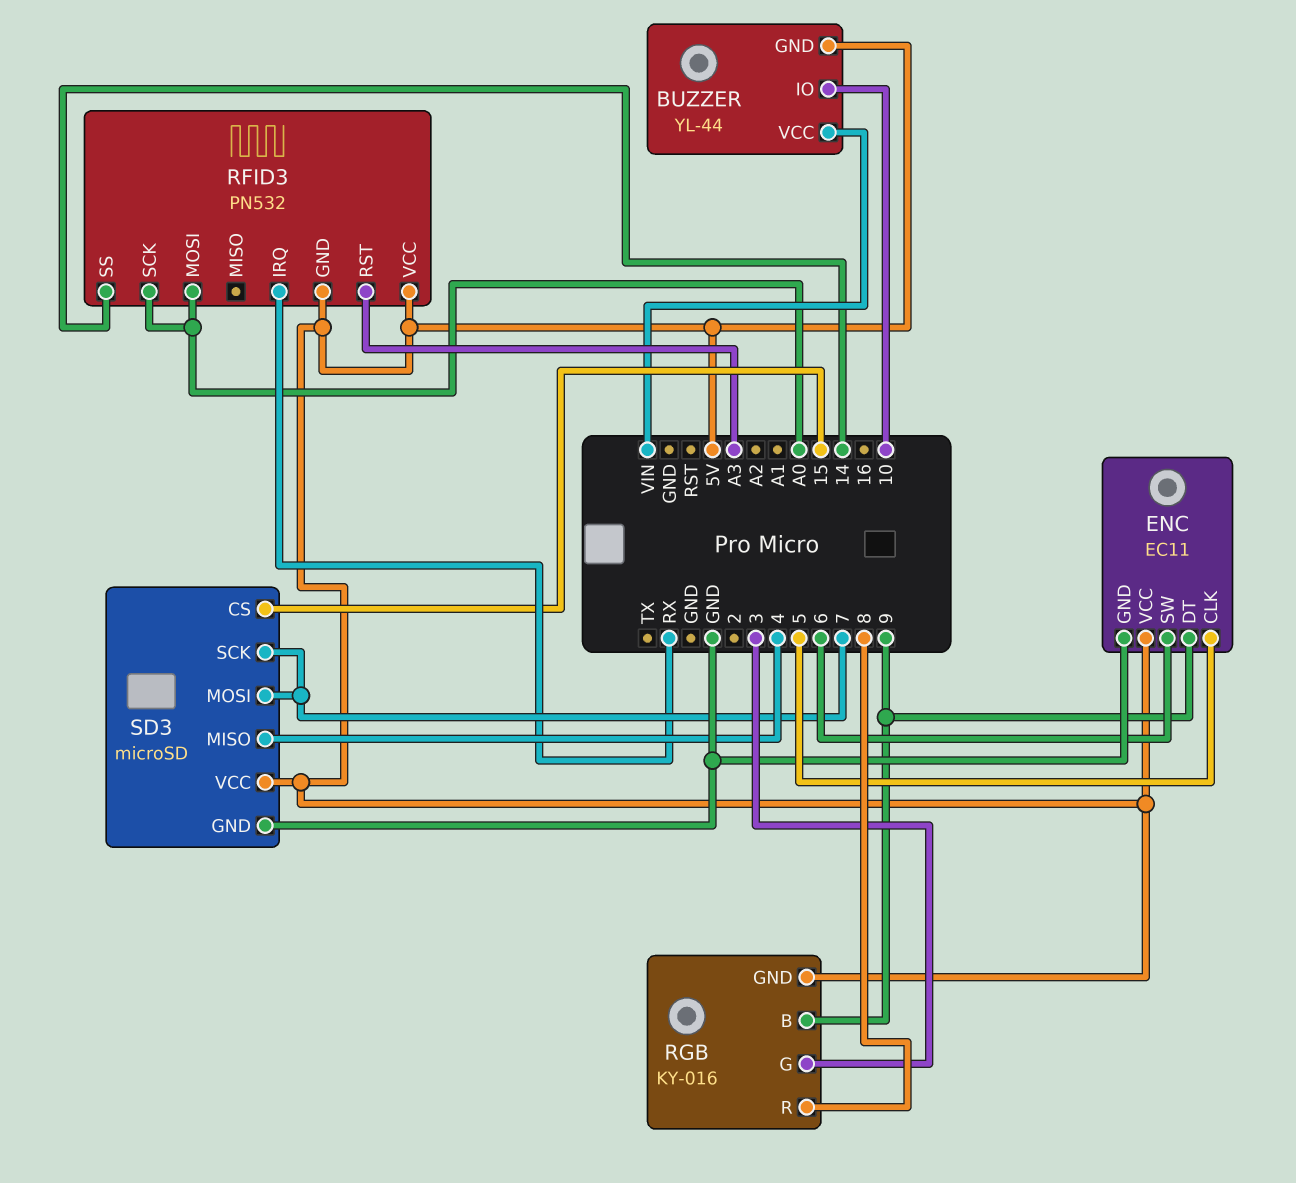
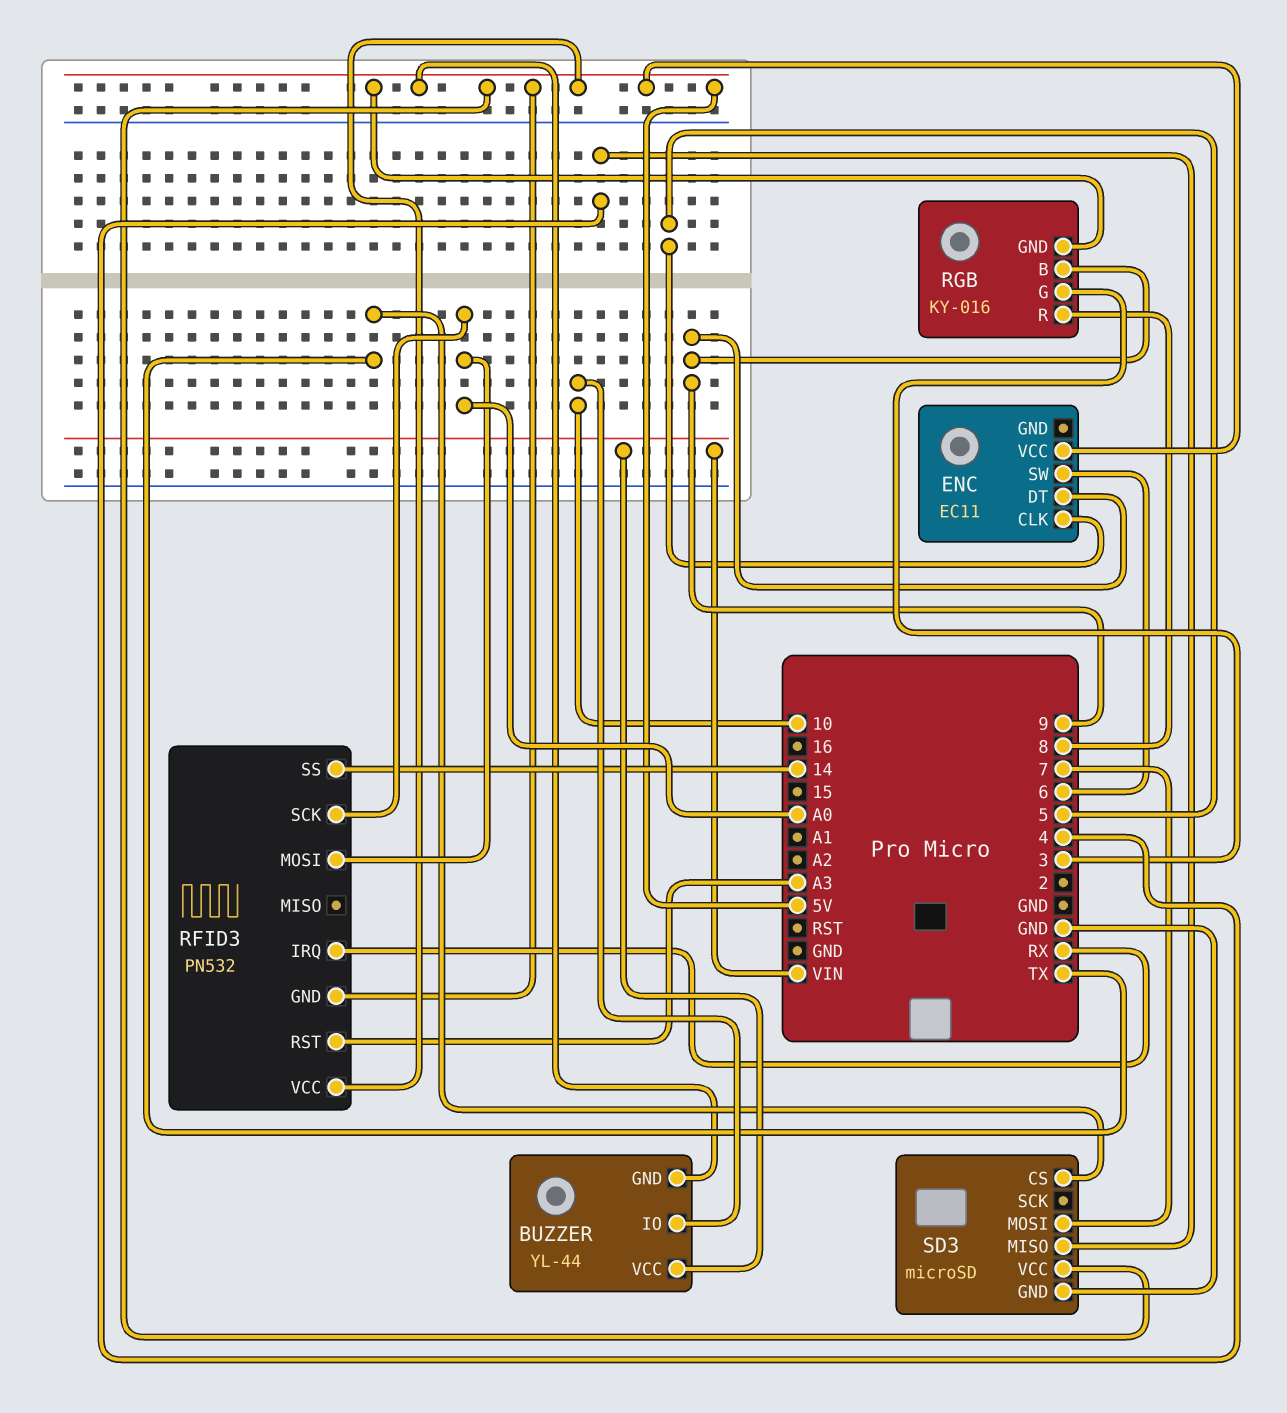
ENC pin GND: GND -> none
SD3 pin CS: 15 -> TX
SD3 pin SCK: 7 -> none

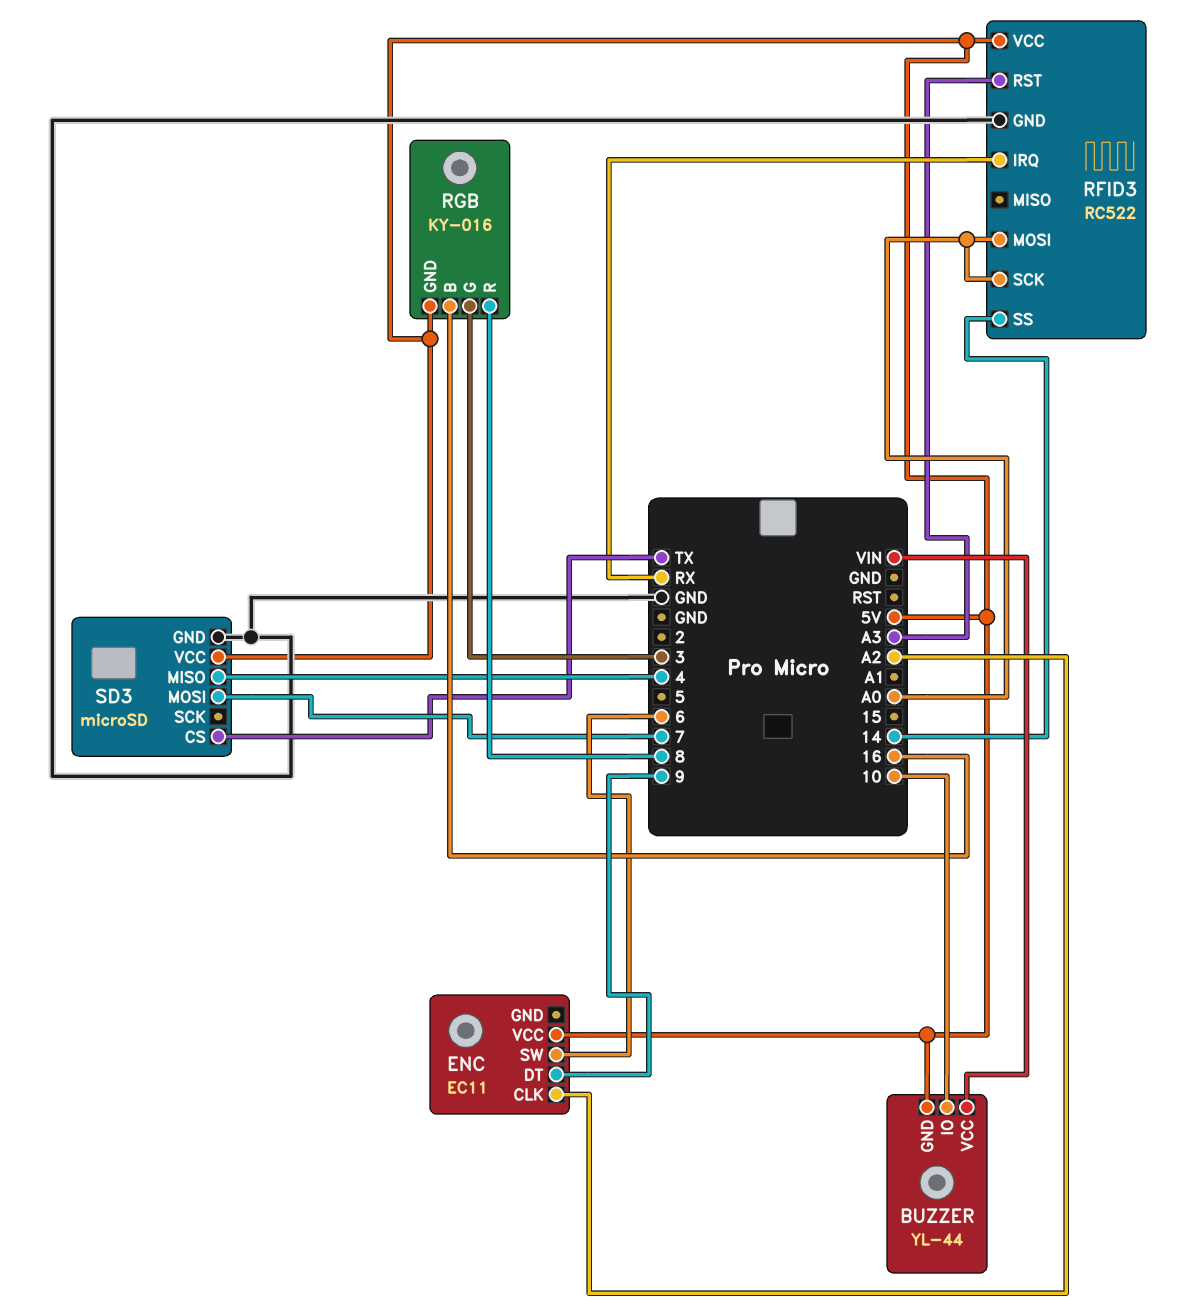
ENC pin CLK: 5 -> A2
RFID3: PN532 -> RC522
RFID3 pin GND: 5V -> GND
RGB pin B: 9 -> 16

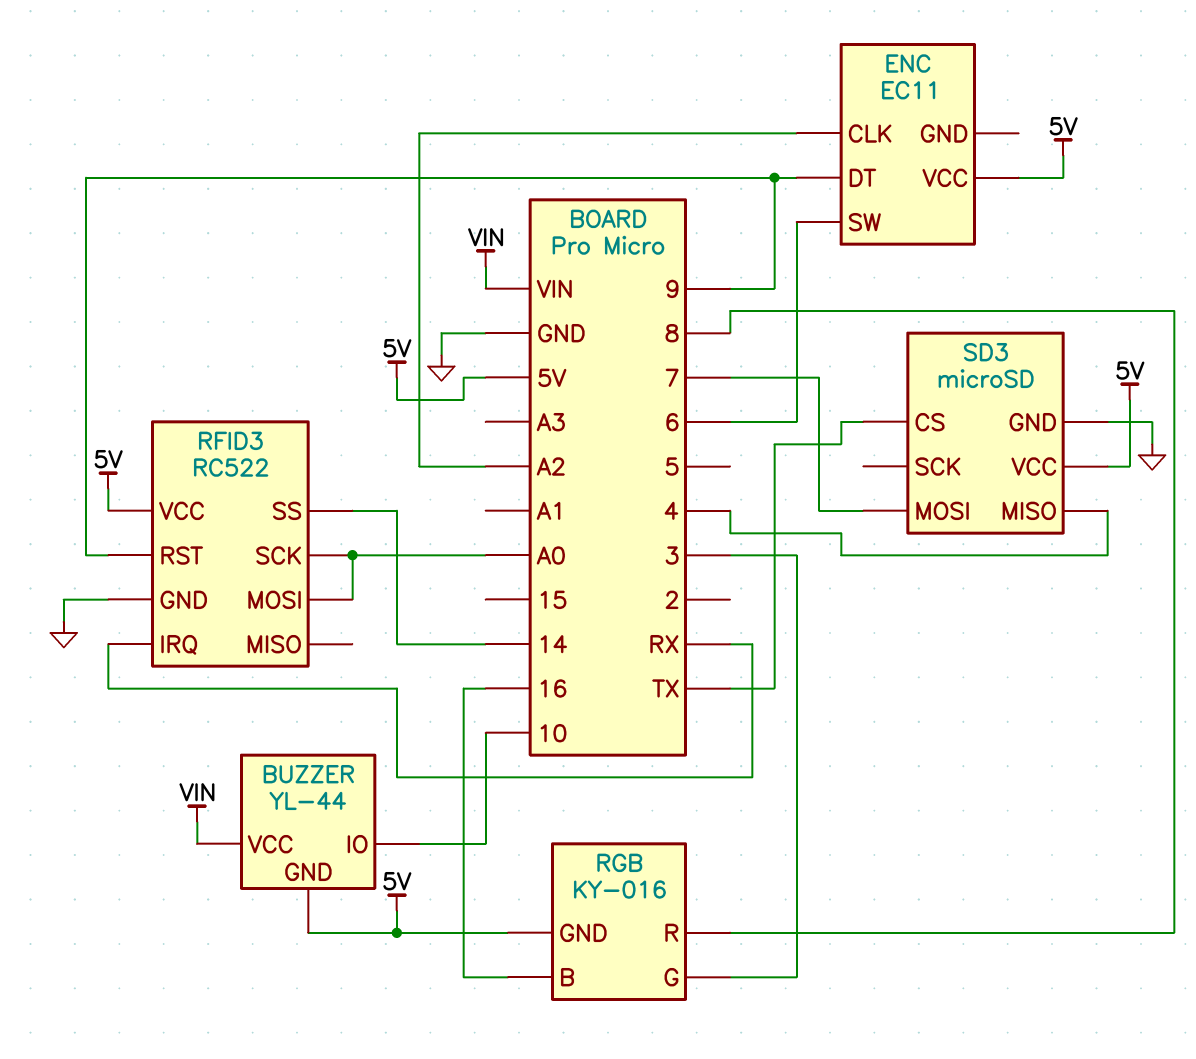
RFID3 pin RST: A3 -> 9

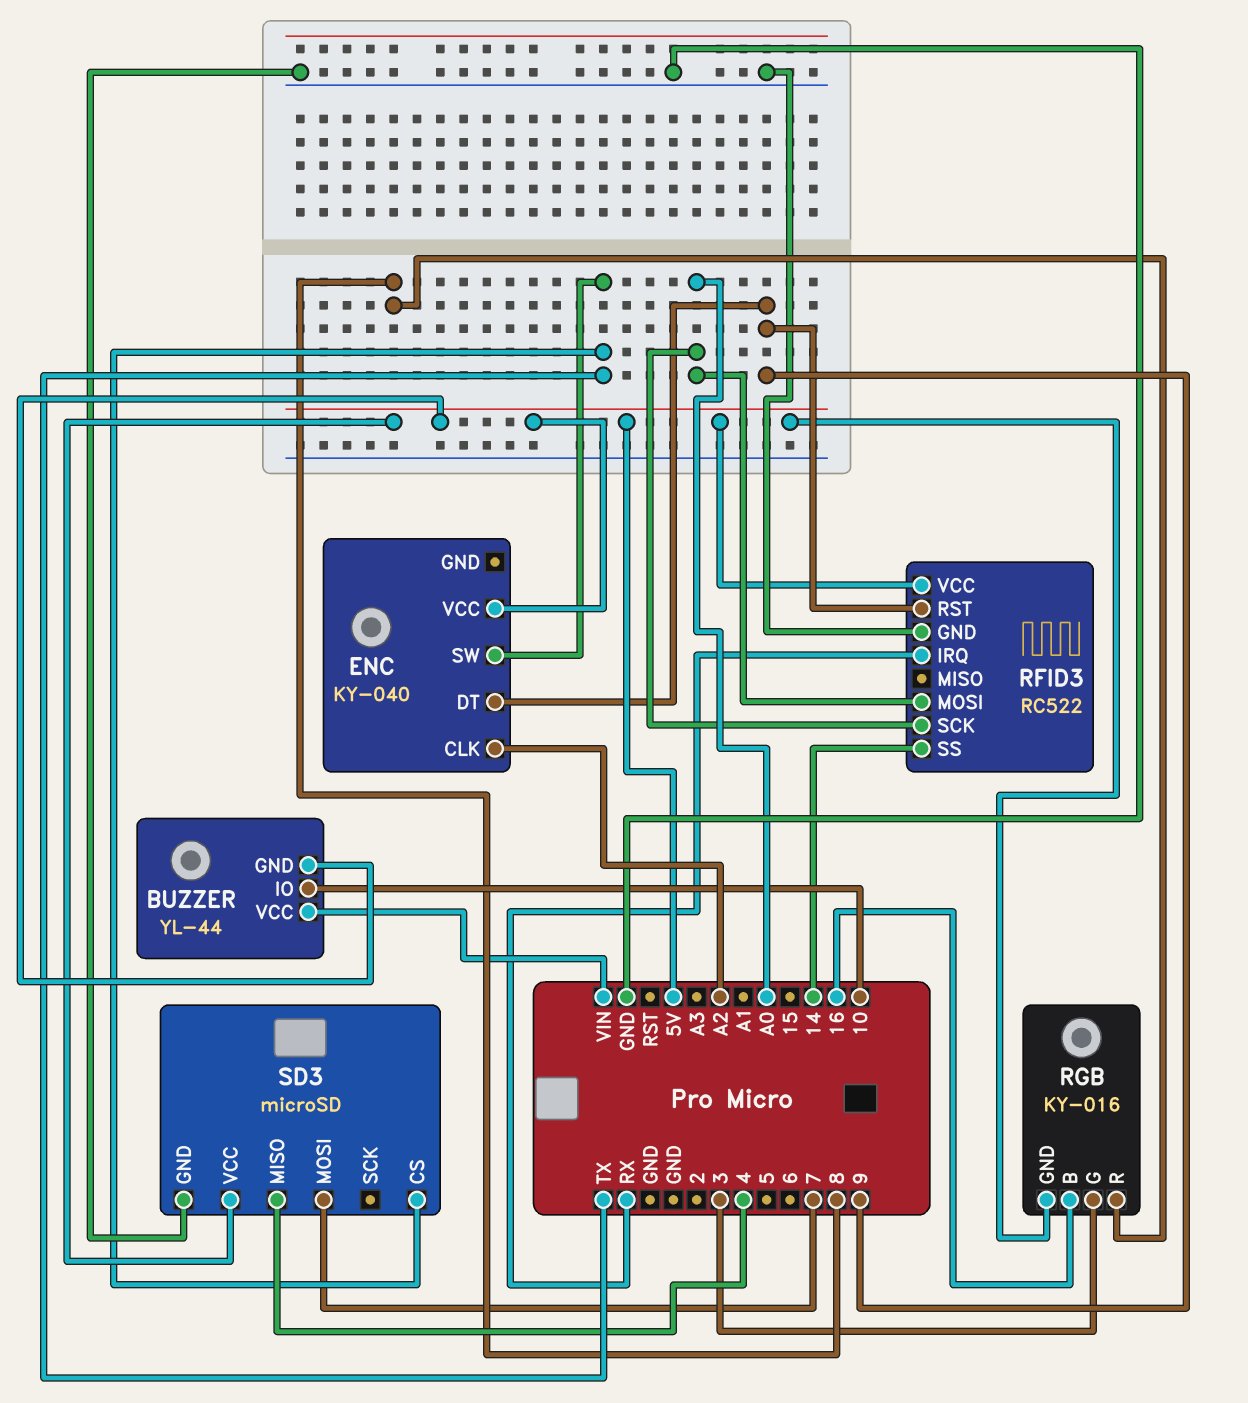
ENC: EC11 -> KY-040
ENC pin SW: 6 -> TX

